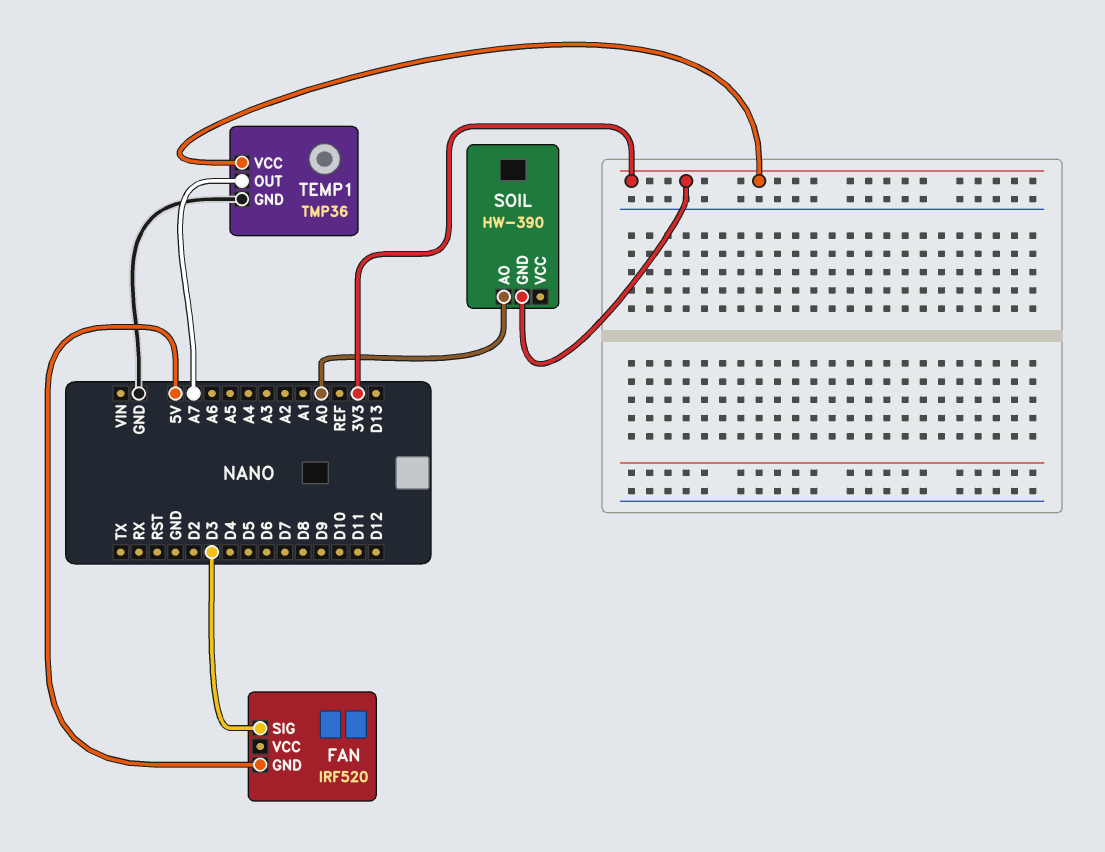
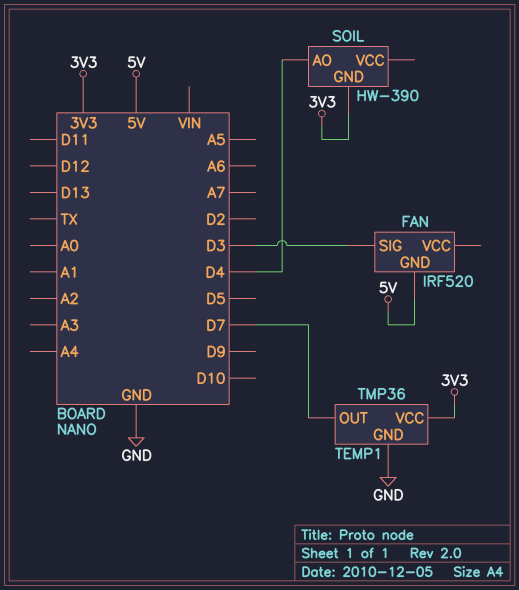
SOIL pin AO: A0 -> D4
TEMP1 pin OUT: A7 -> D7

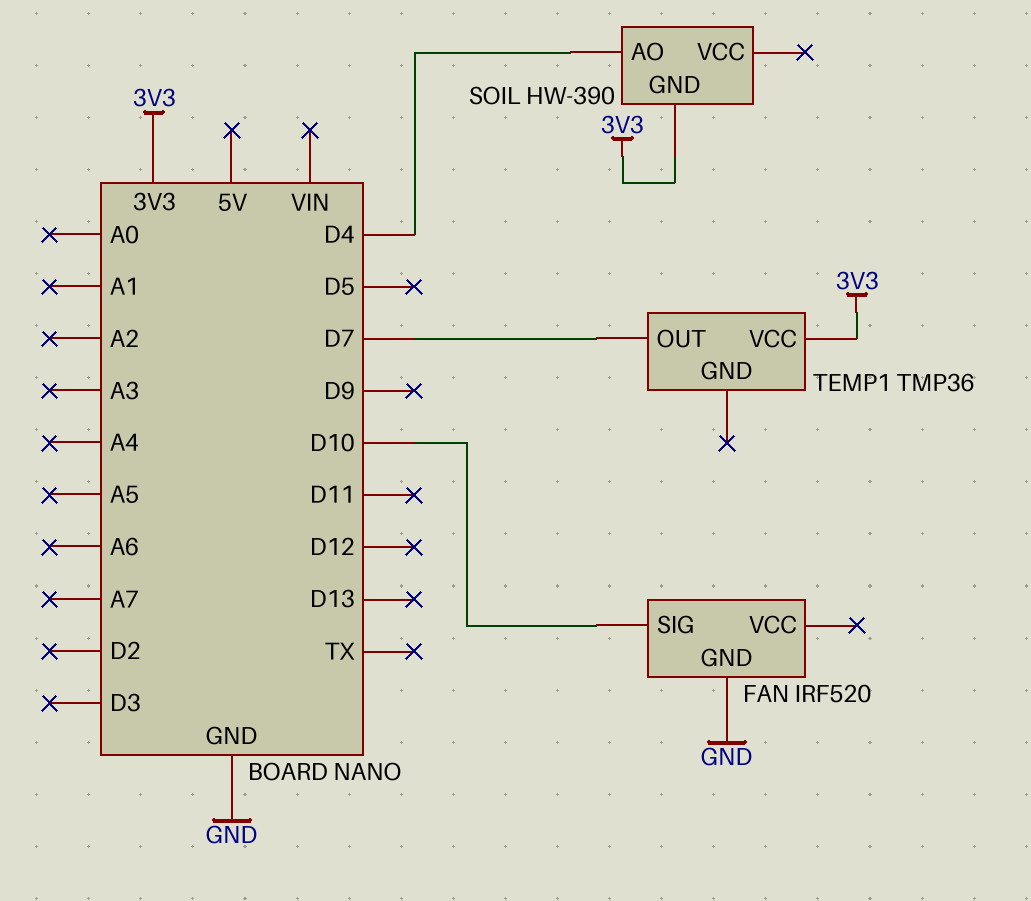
FAN pin GND: 5V -> GND
FAN pin SIG: D3 -> D10
TEMP1 pin GND: GND -> none

